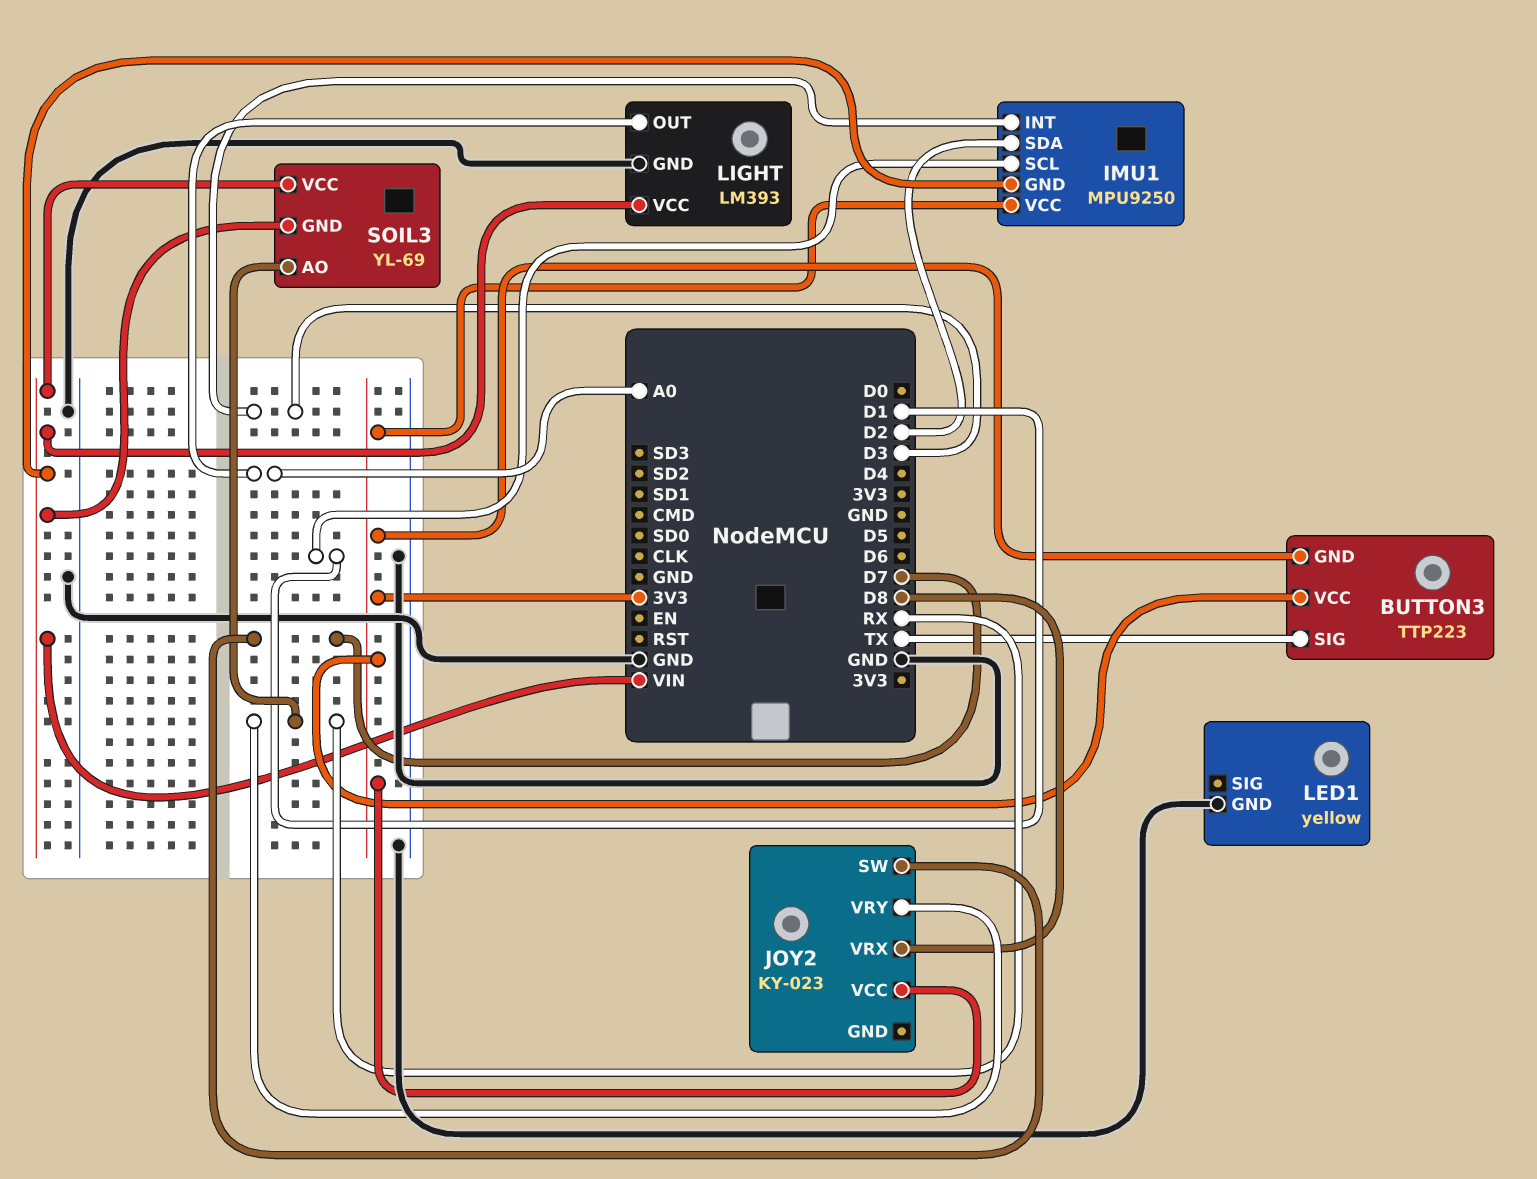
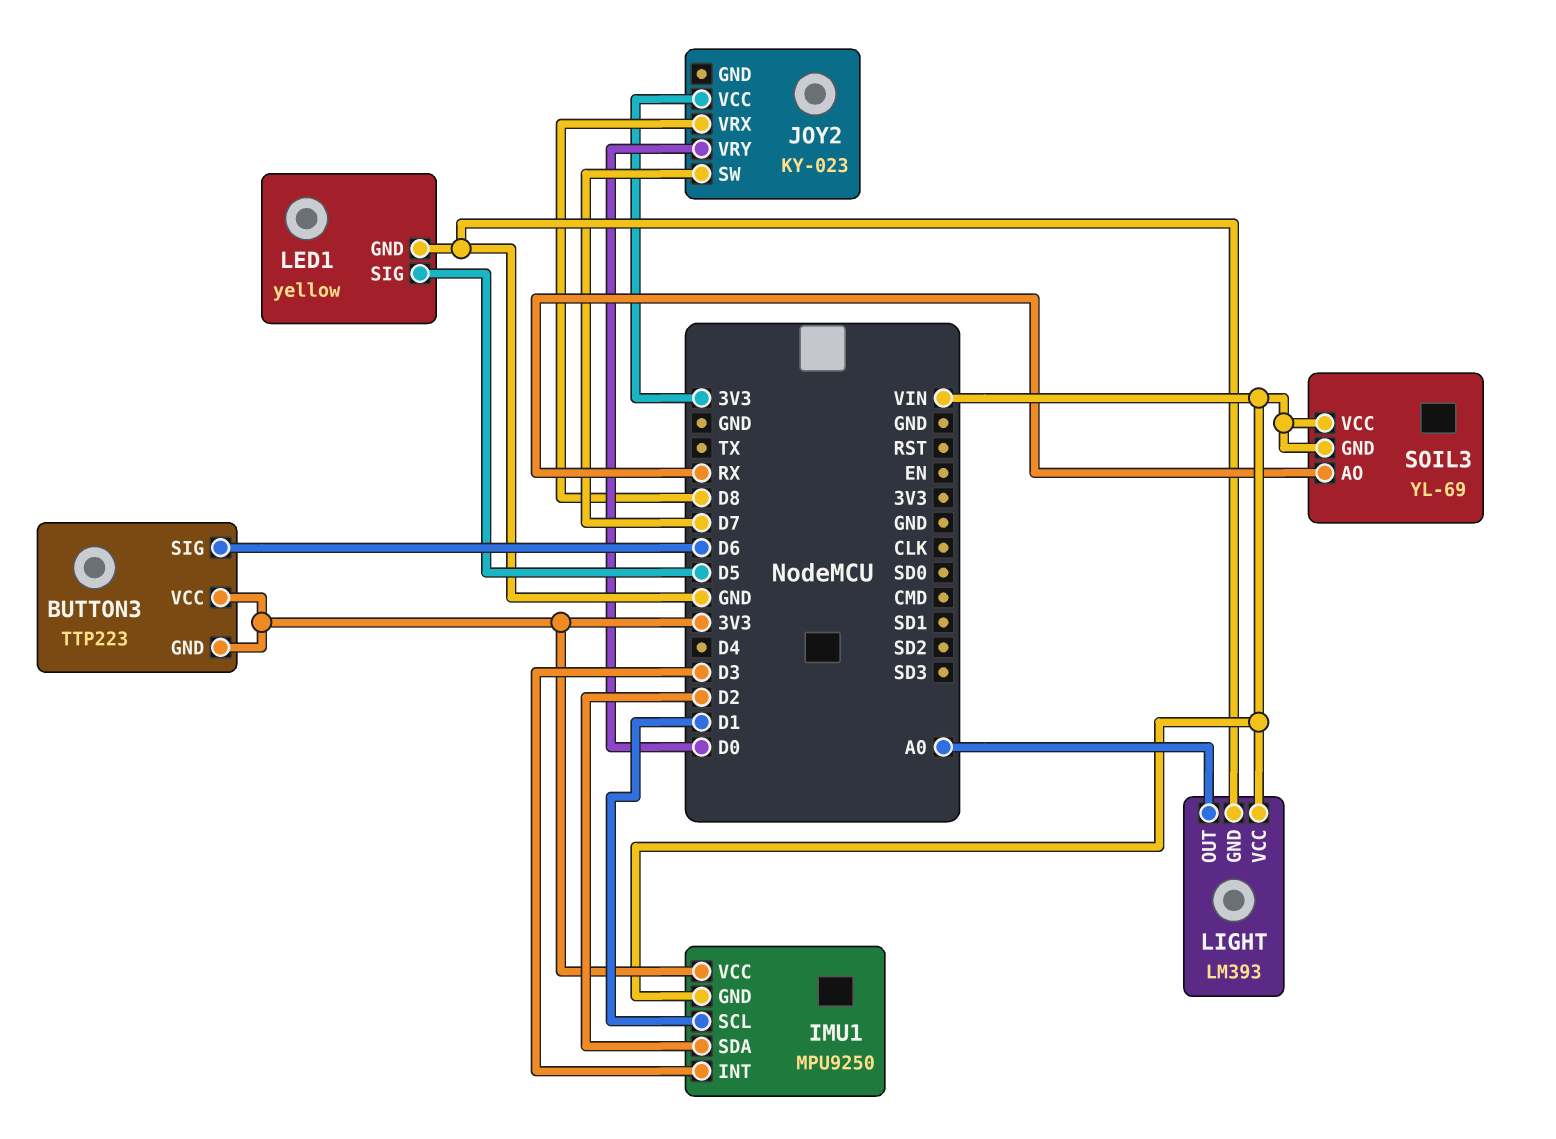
BUTTON3 pin SIG: TX -> D6
JOY2 pin VRY: RX -> D0
LED1 pin SIG: none -> D5

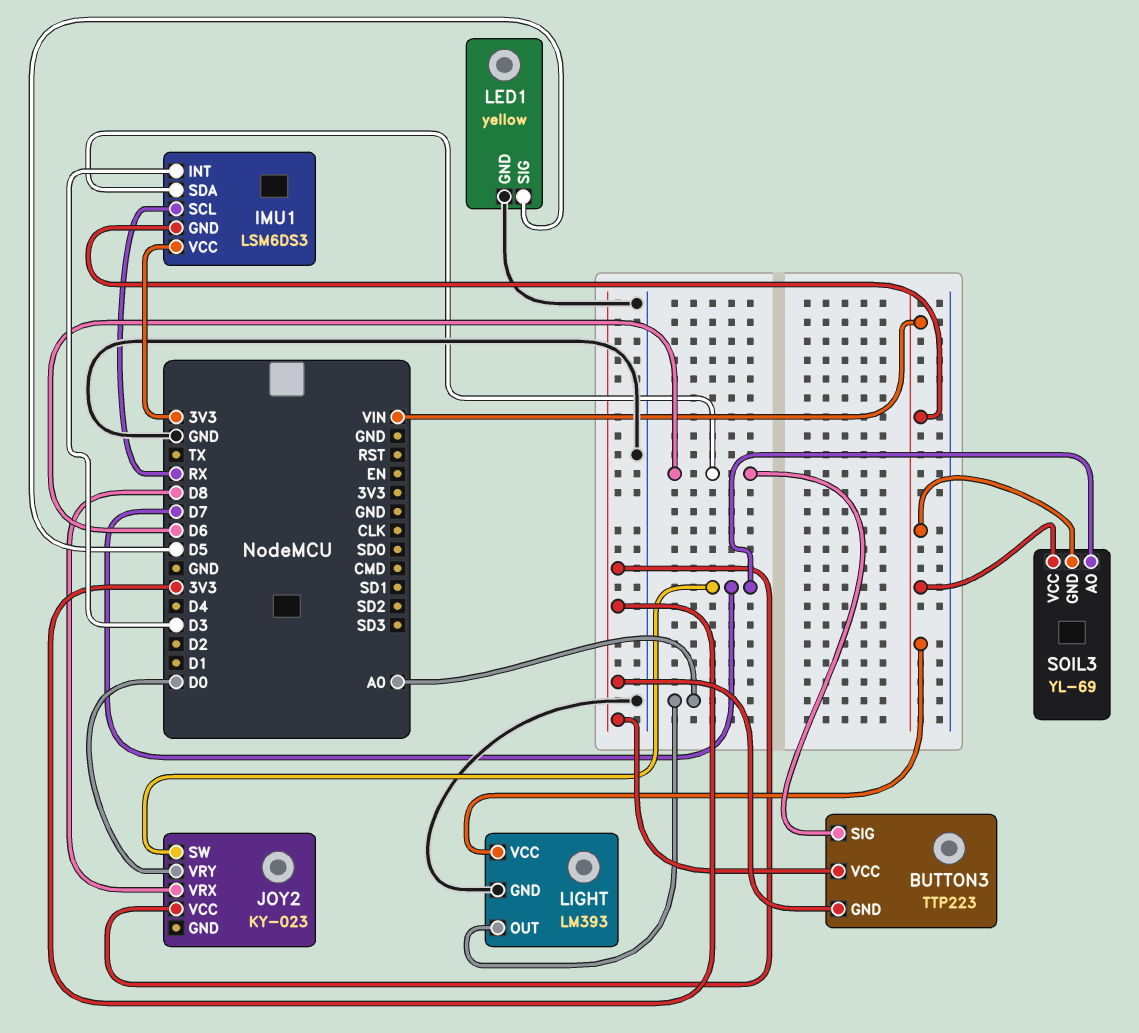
IMU1: MPU9250 -> LSM6DS3
IMU1 pin SCL: D1 -> RX
IMU1 pin SDA: D2 -> D6
SOIL3 pin AO: RX -> D7

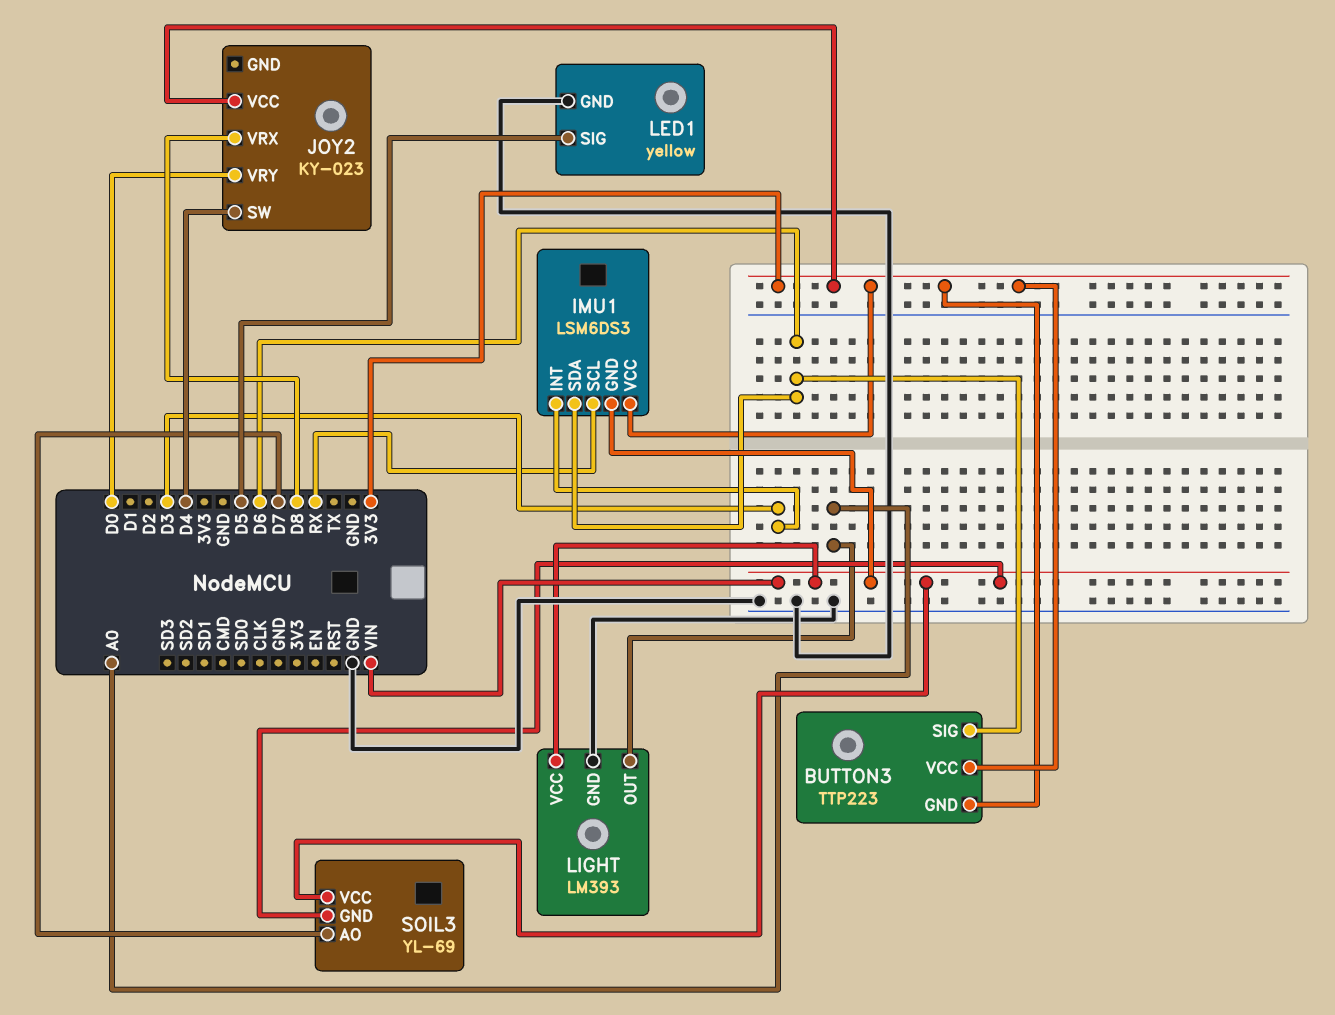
JOY2 pin SW: D7 -> D4

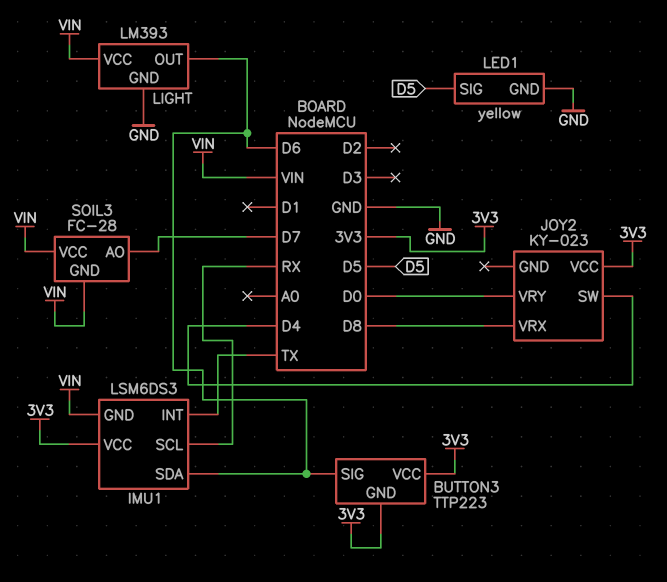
IMU1 pin INT: D3 -> TX
LIGHT pin OUT: A0 -> D6
SOIL3: YL-69 -> FC-28

